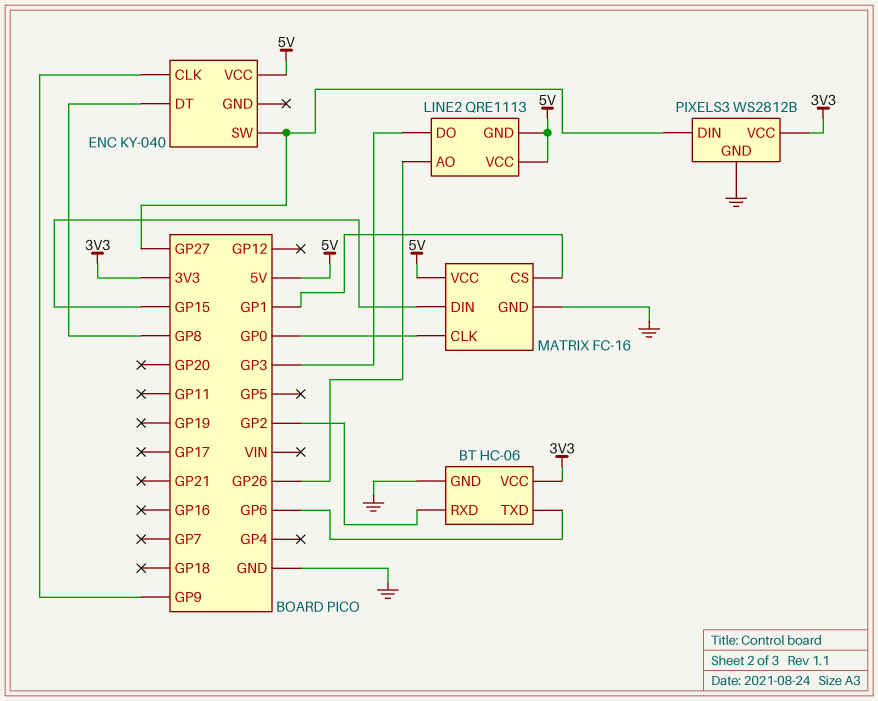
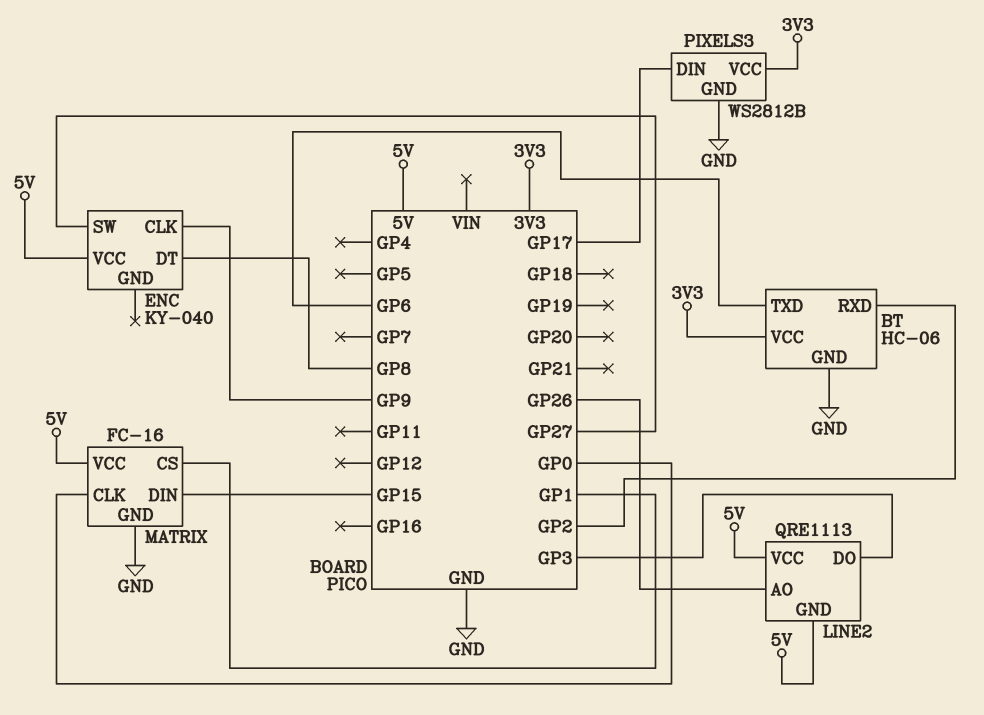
PIXELS3 pin DIN: GP27 -> GP17

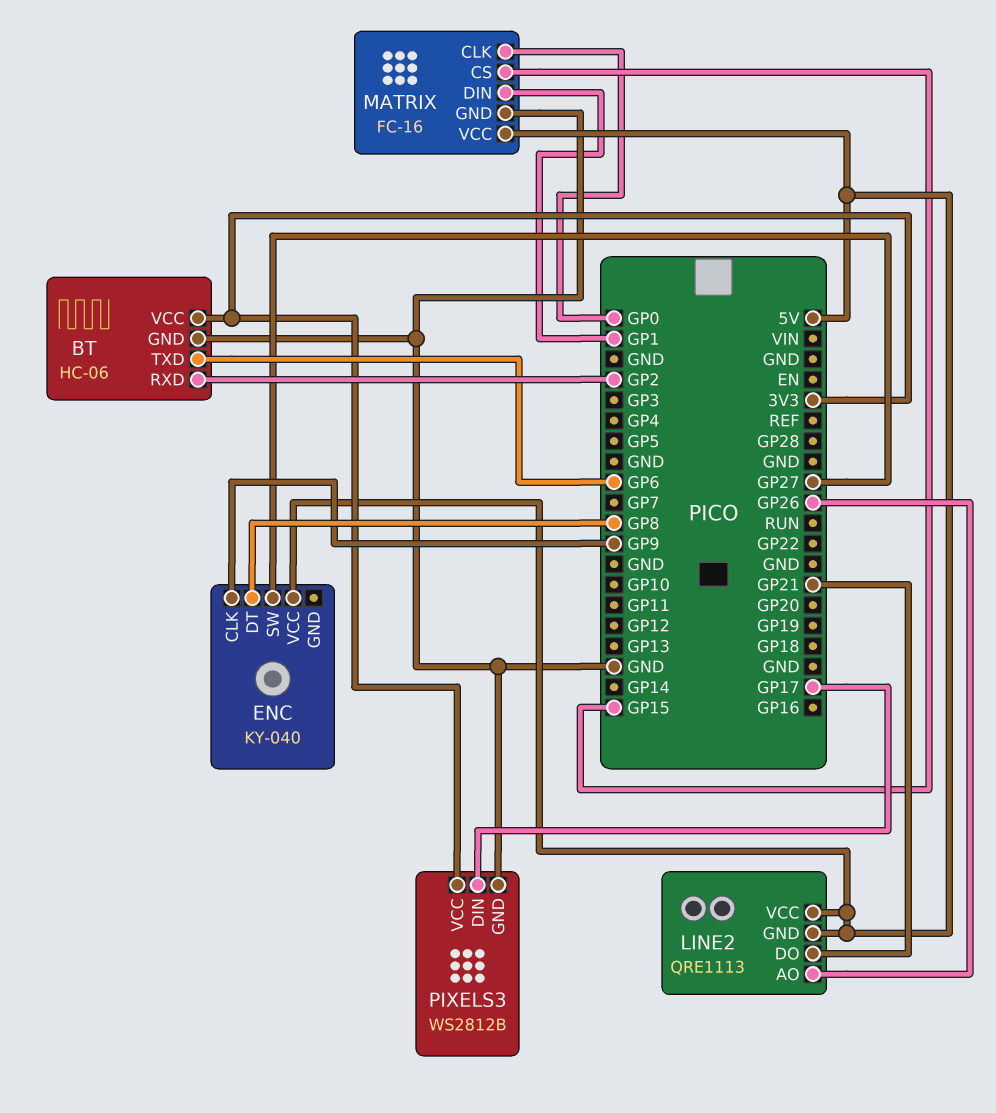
LINE2 pin DO: GP3 -> GP21
MATRIX pin CS: GP1 -> GP15
MATRIX pin DIN: GP15 -> GP1

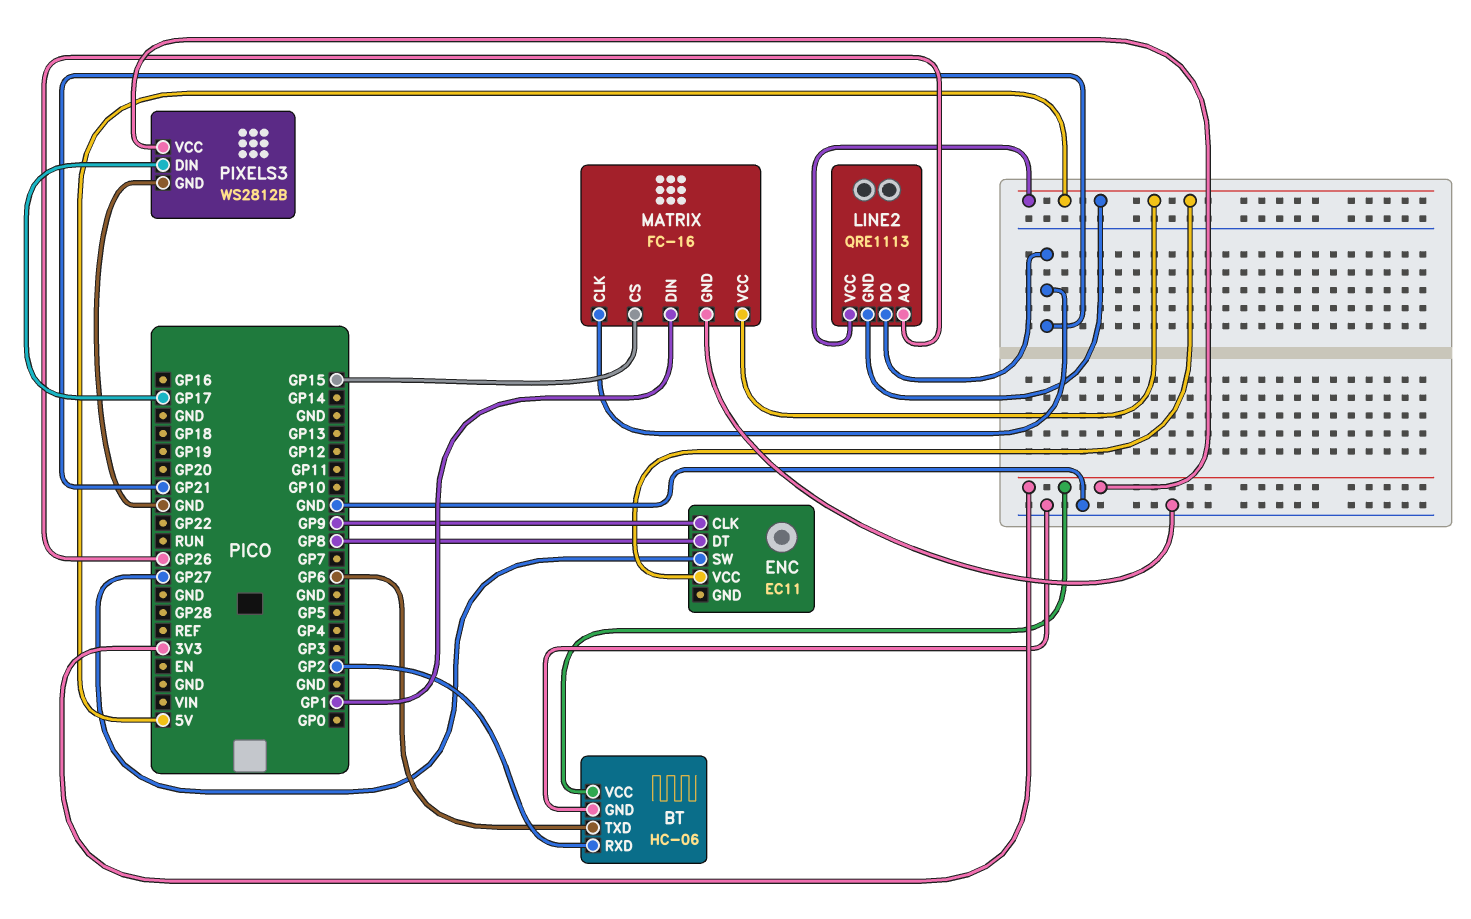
ENC: KY-040 -> EC11
MATRIX pin CLK: GP0 -> GP21

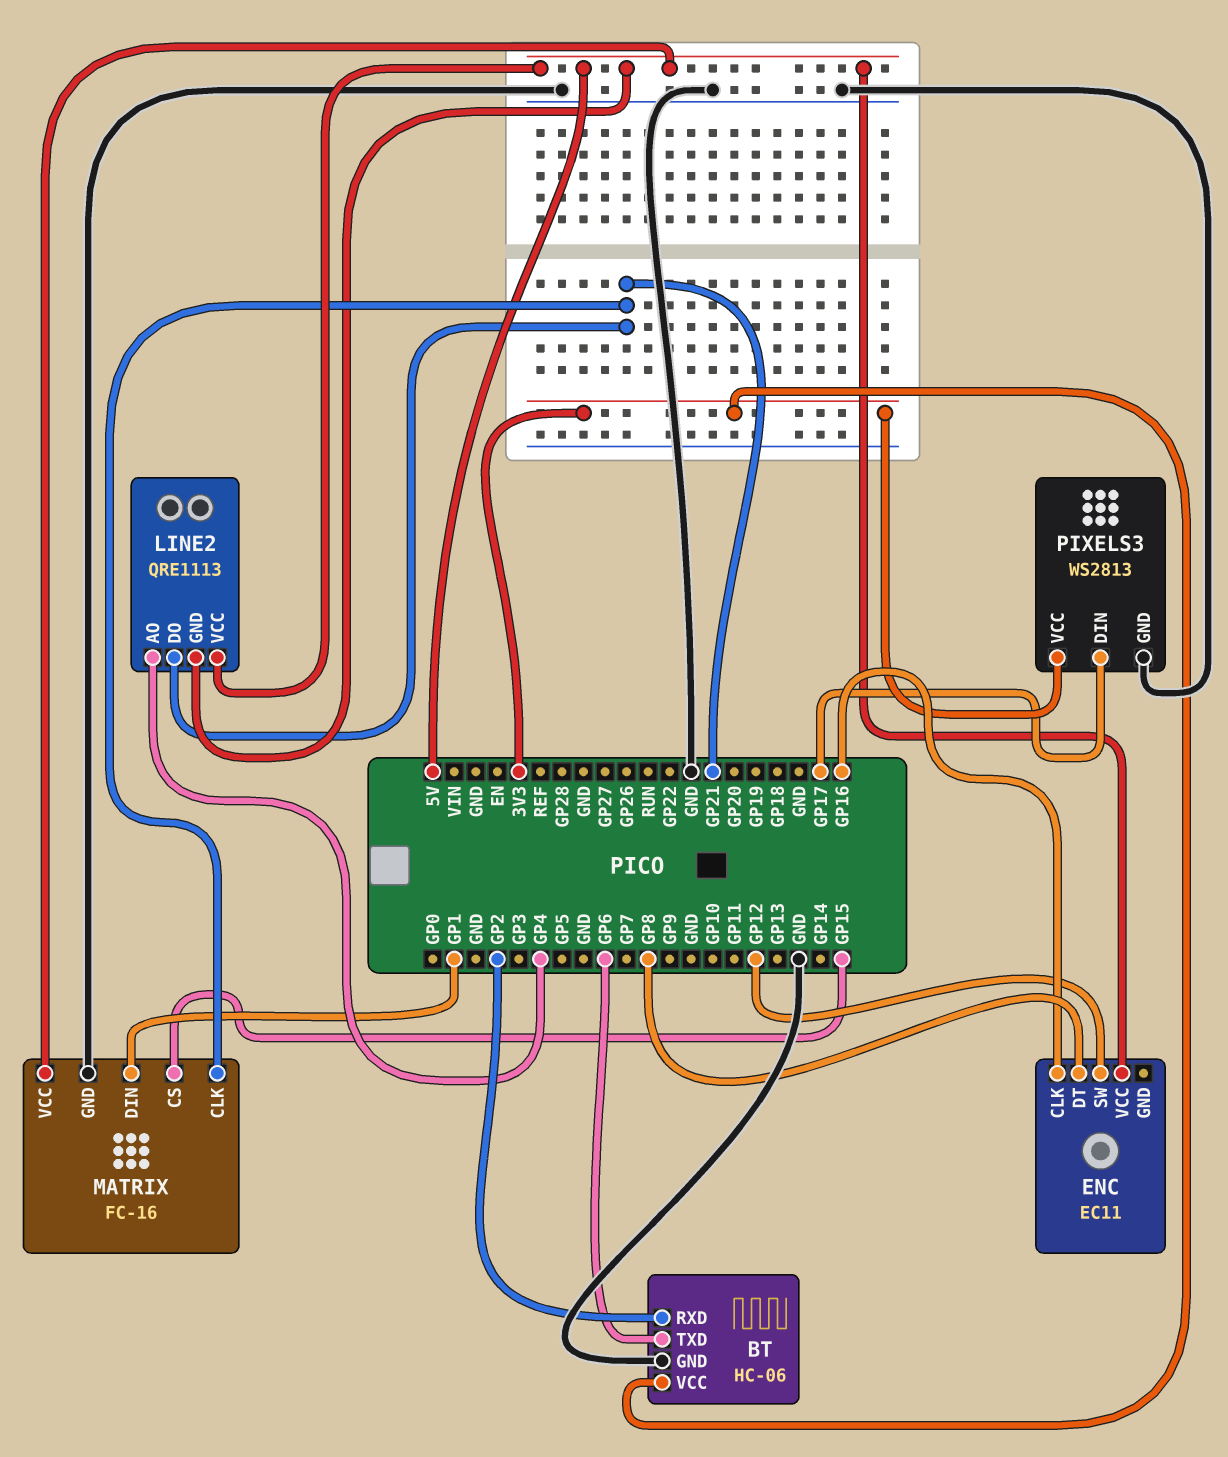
ENC pin CLK: GP9 -> GP16
ENC pin SW: GP27 -> GP12
LINE2 pin AO: GP26 -> GP4
PIXELS3: WS2812B -> WS2813

